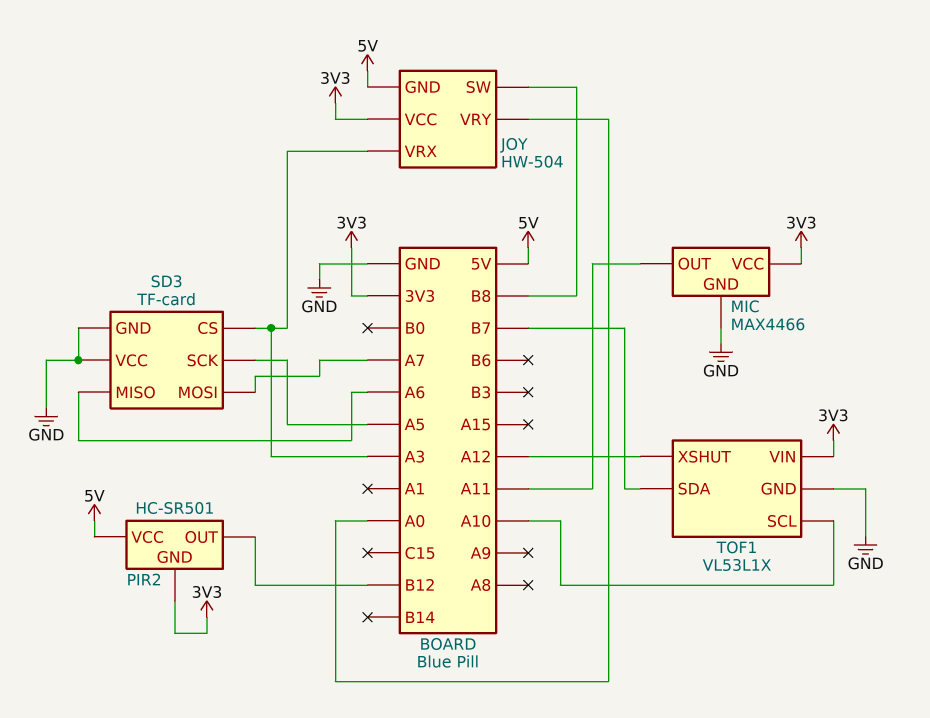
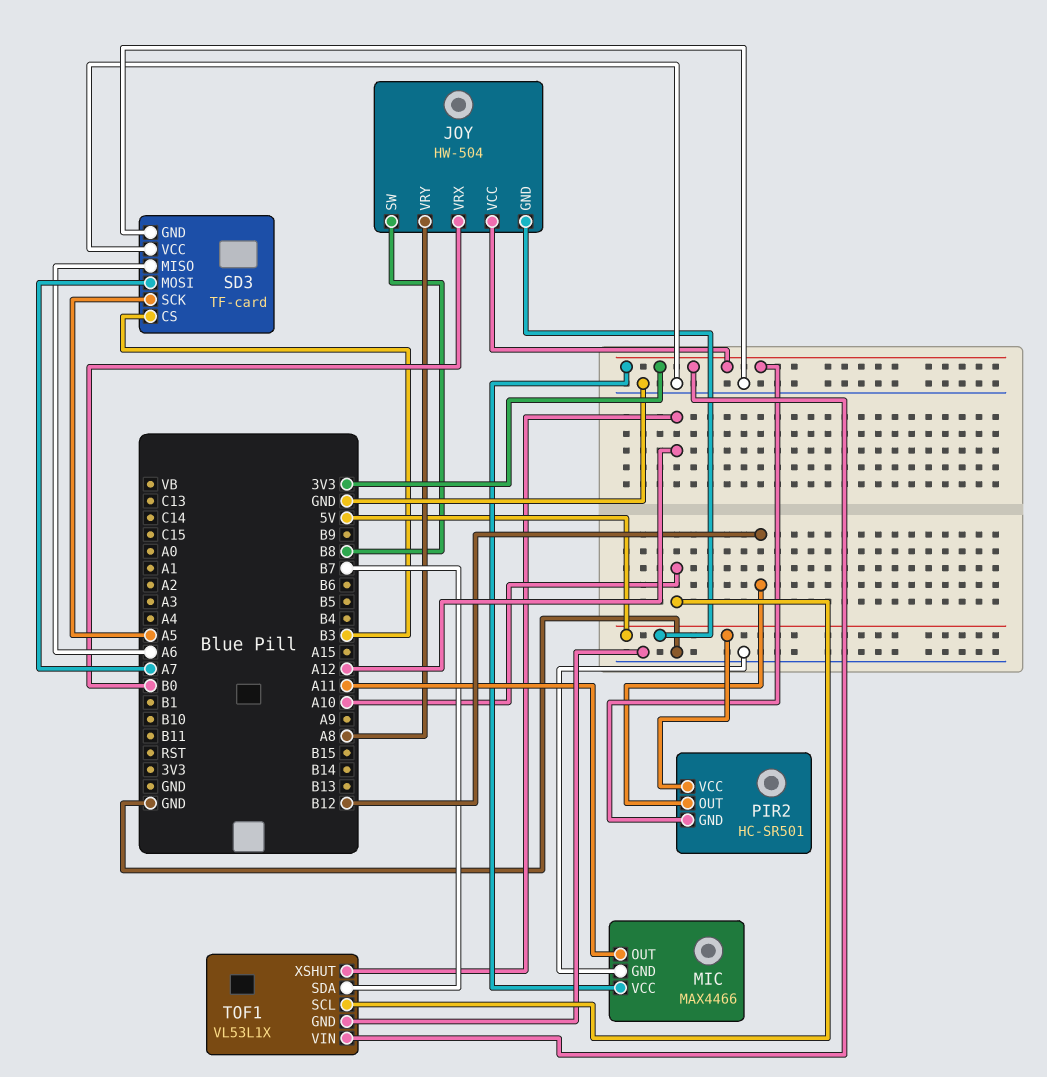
JOY pin VRX: A3 -> B0
JOY pin VRY: A0 -> A8
SD3 pin CS: A3 -> B3

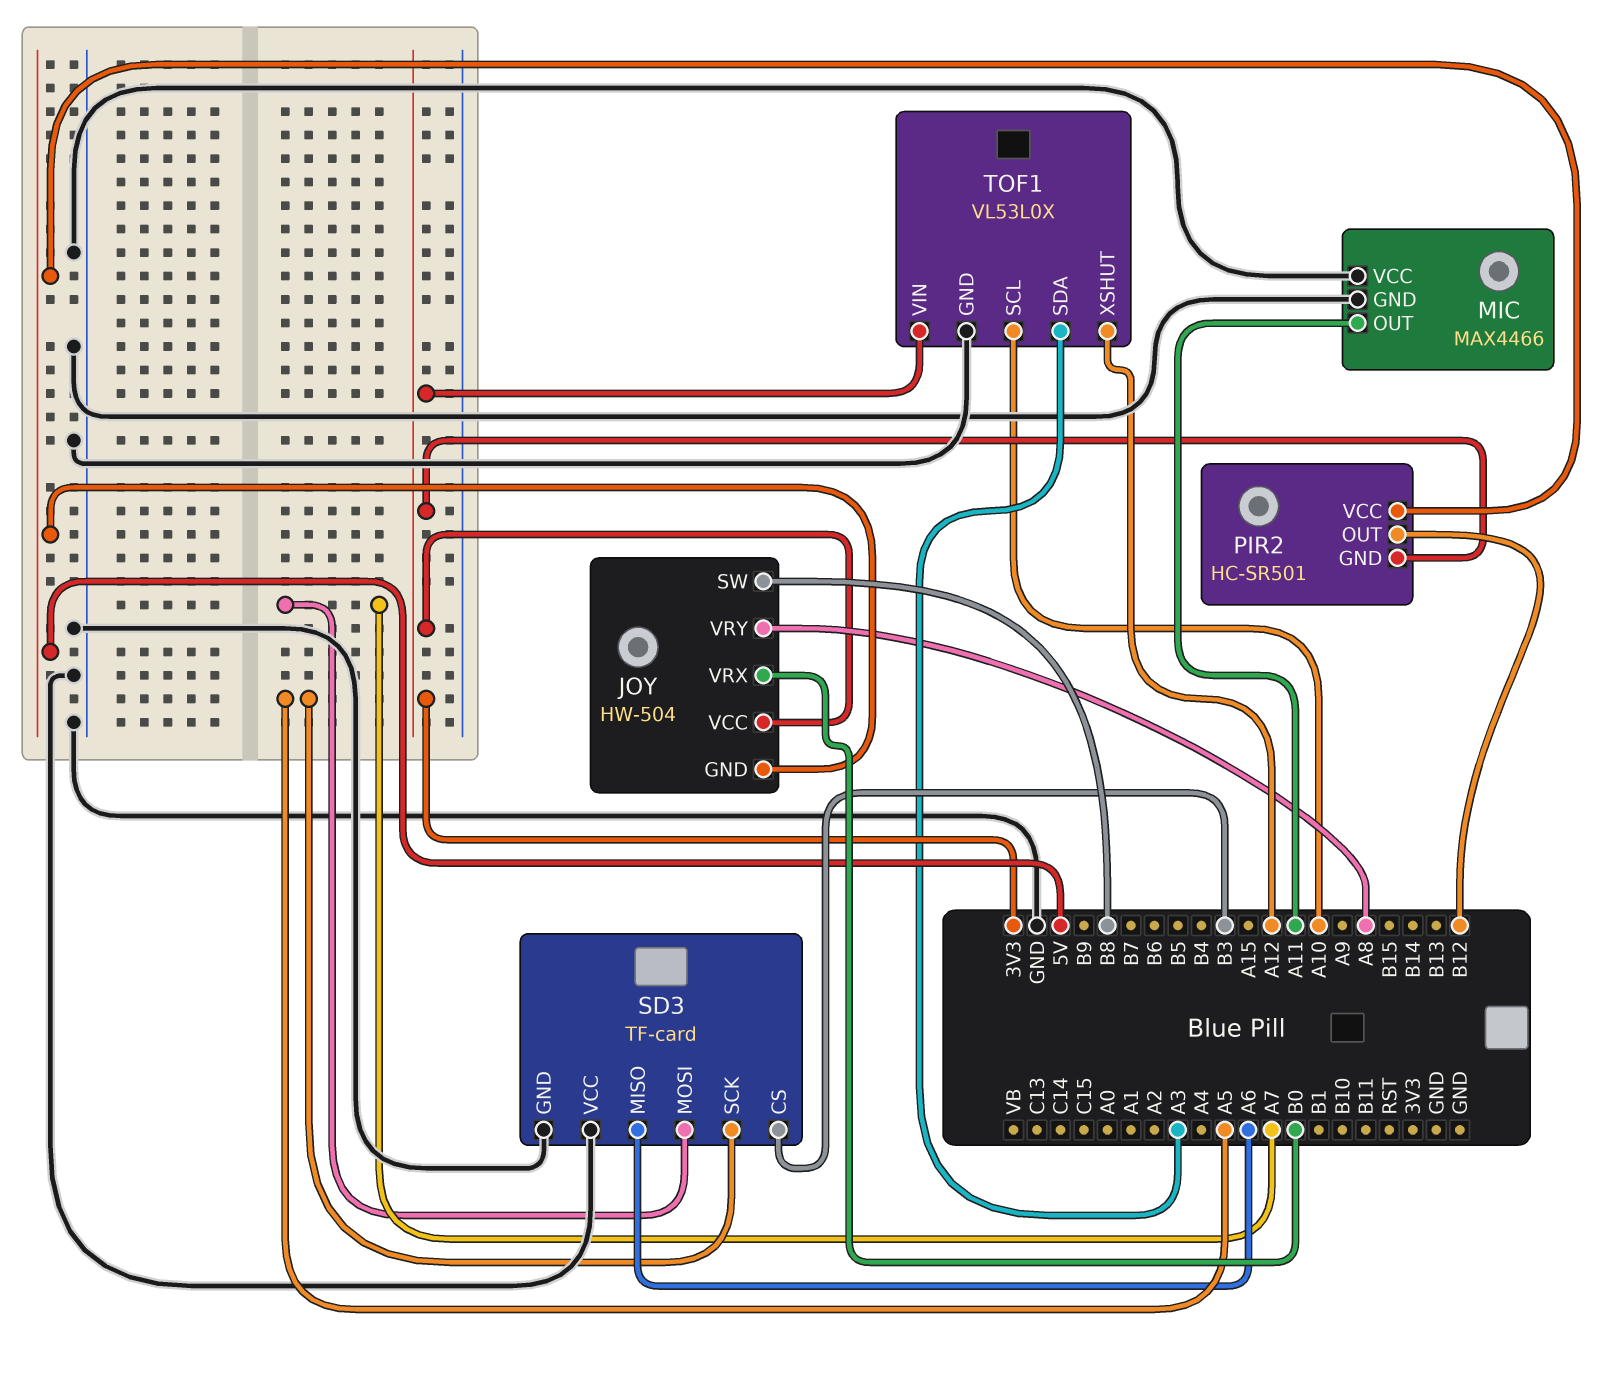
MIC pin VCC: 3V3 -> GND
TOF1: VL53L1X -> VL53L0X
TOF1 pin SDA: B7 -> A3

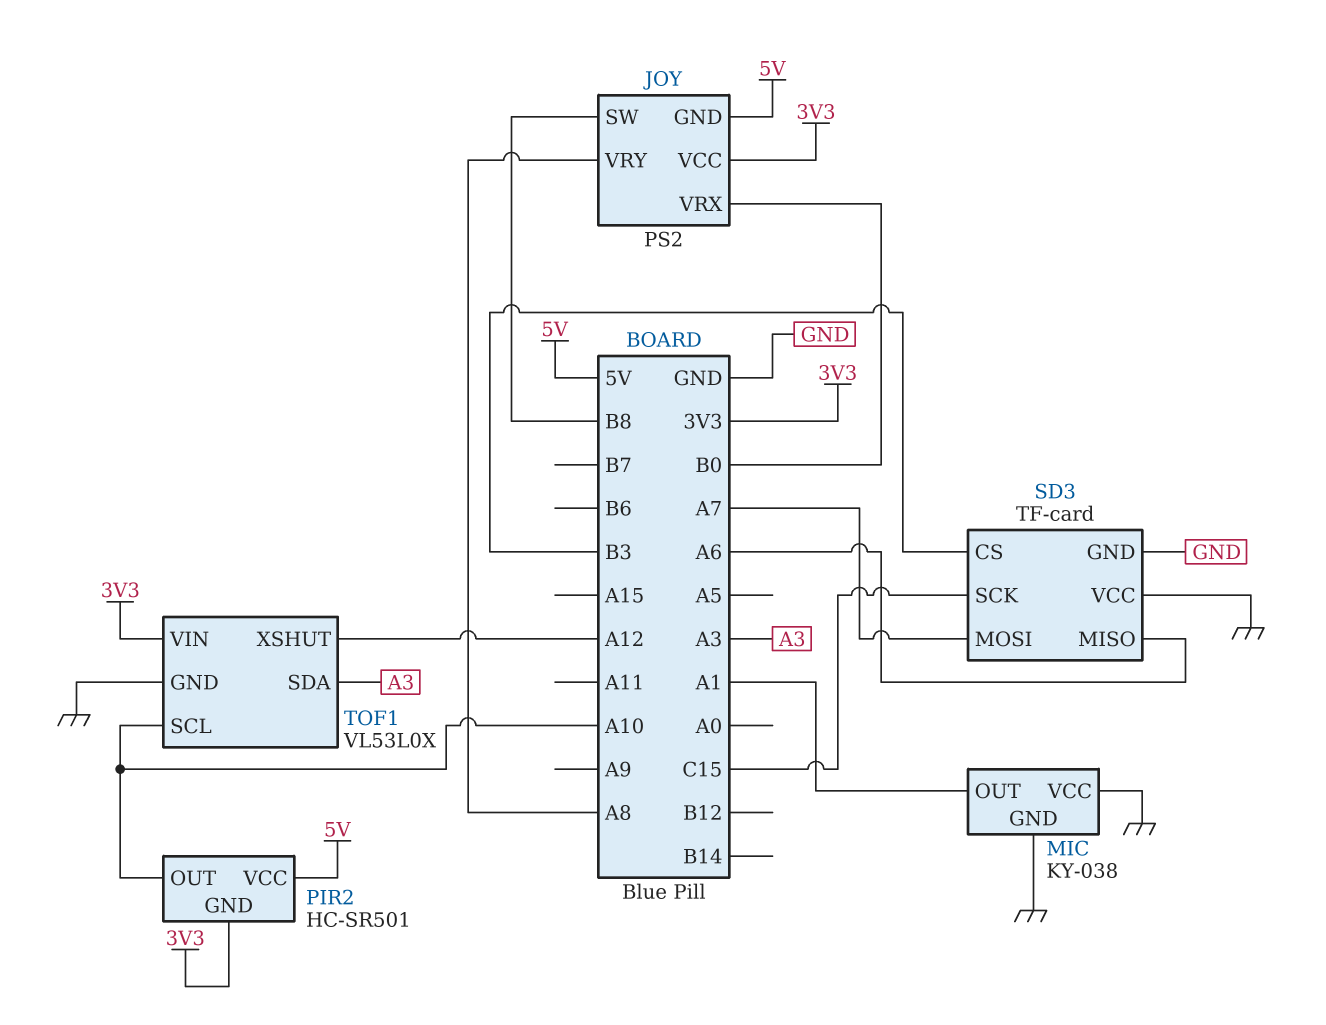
JOY: HW-504 -> PS2
MIC: MAX4466 -> KY-038
MIC pin OUT: A11 -> A1
PIR2 pin OUT: B12 -> A10
SD3 pin SCK: A5 -> C15

